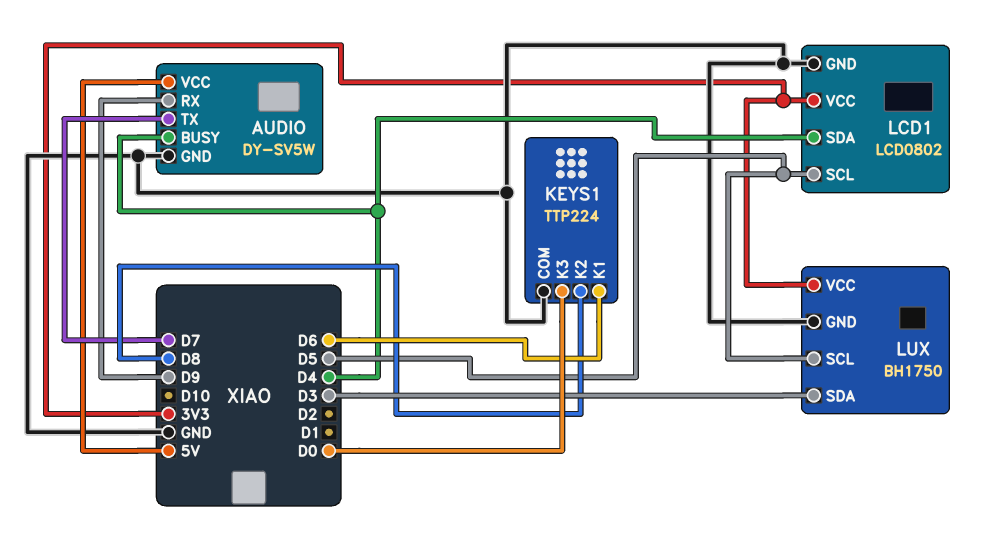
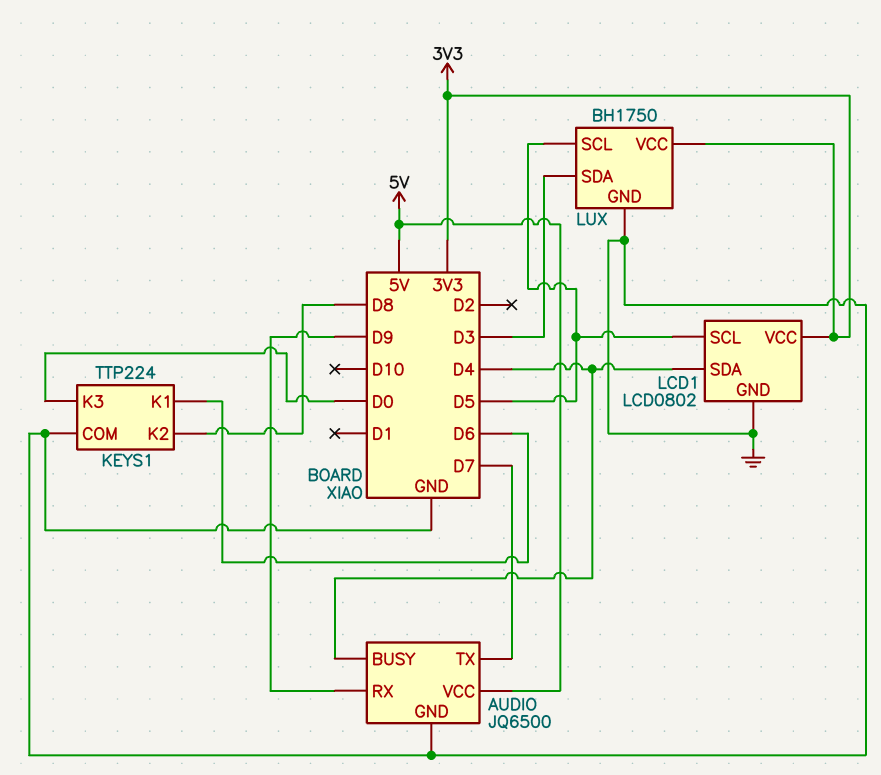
AUDIO: DY-SV5W -> JQ6500

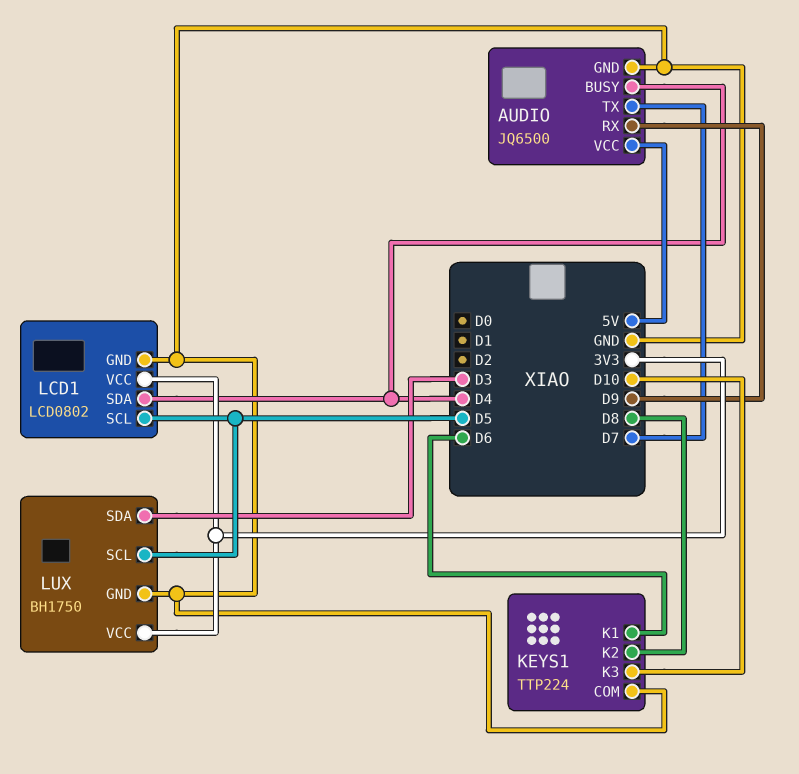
KEYS1 pin K3: D0 -> D10

